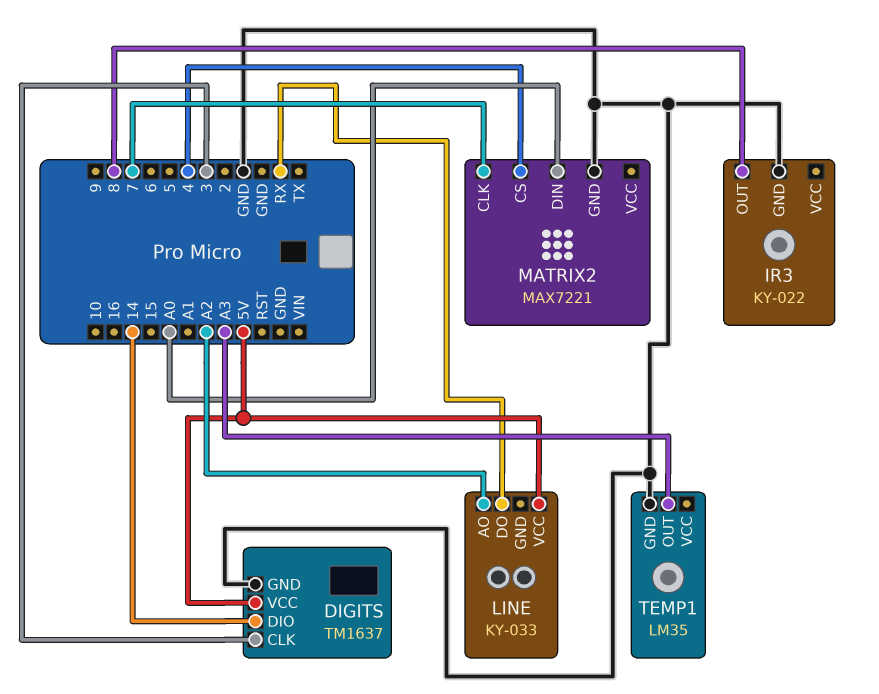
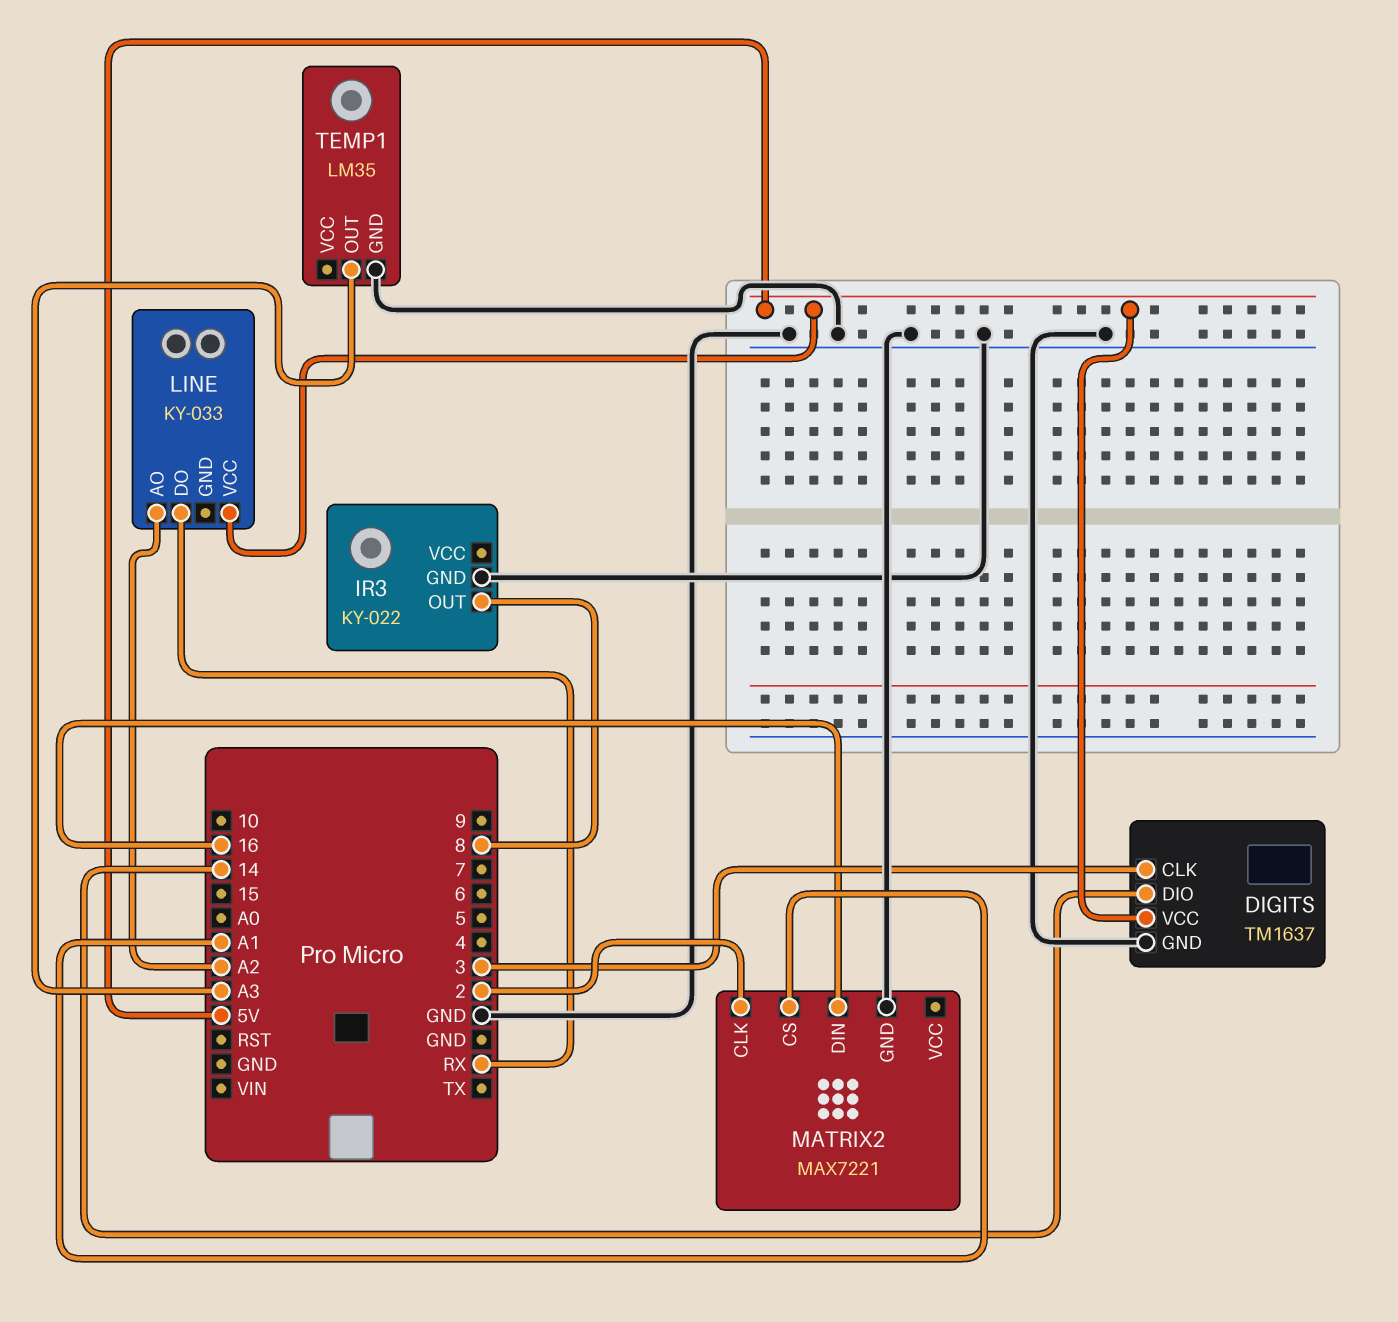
MATRIX2 pin CLK: 7 -> 2
MATRIX2 pin CS: 4 -> A1
MATRIX2 pin DIN: A0 -> 16

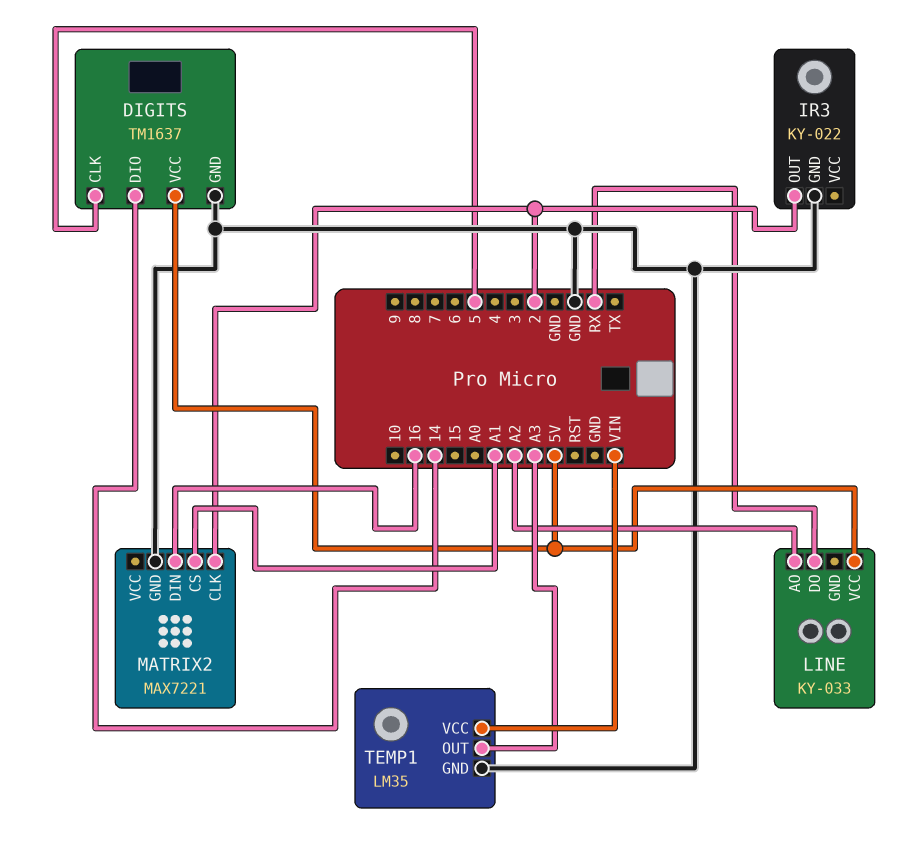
DIGITS pin CLK: 3 -> 5
IR3 pin OUT: 8 -> 2
TEMP1 pin VCC: none -> VIN

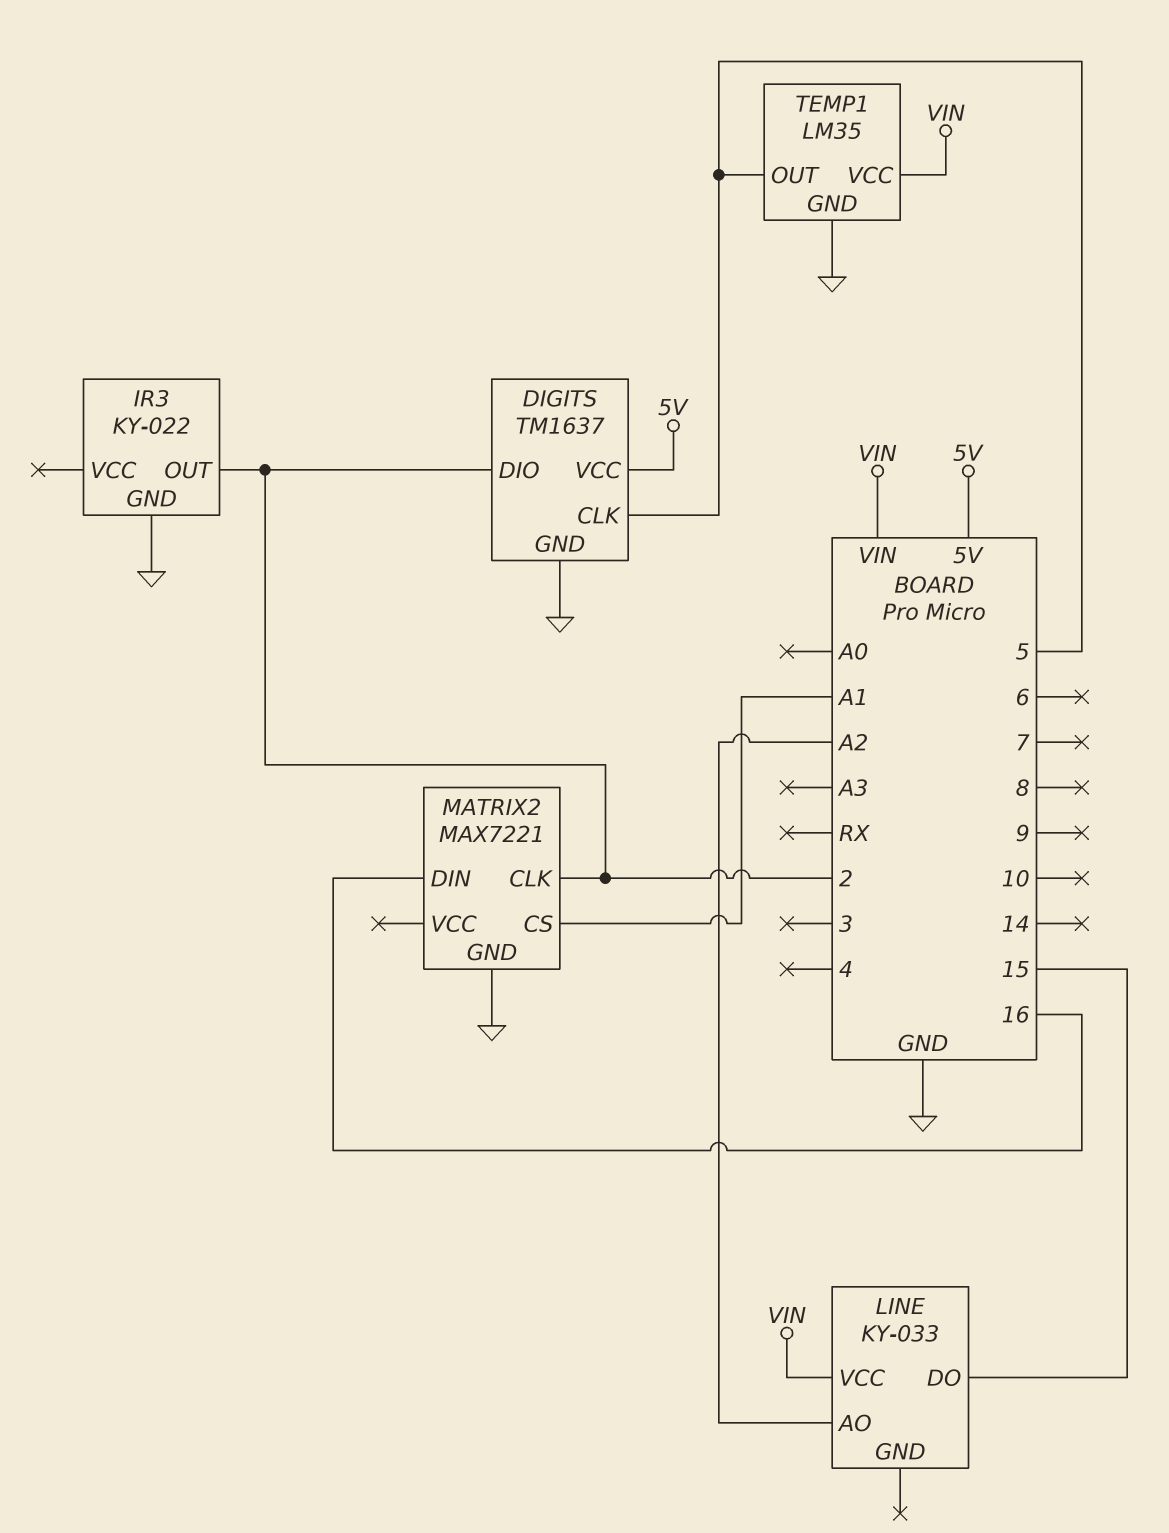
DIGITS pin DIO: 14 -> 2
LINE pin DO: RX -> 15
LINE pin VCC: 5V -> VIN
TEMP1 pin OUT: A3 -> 5

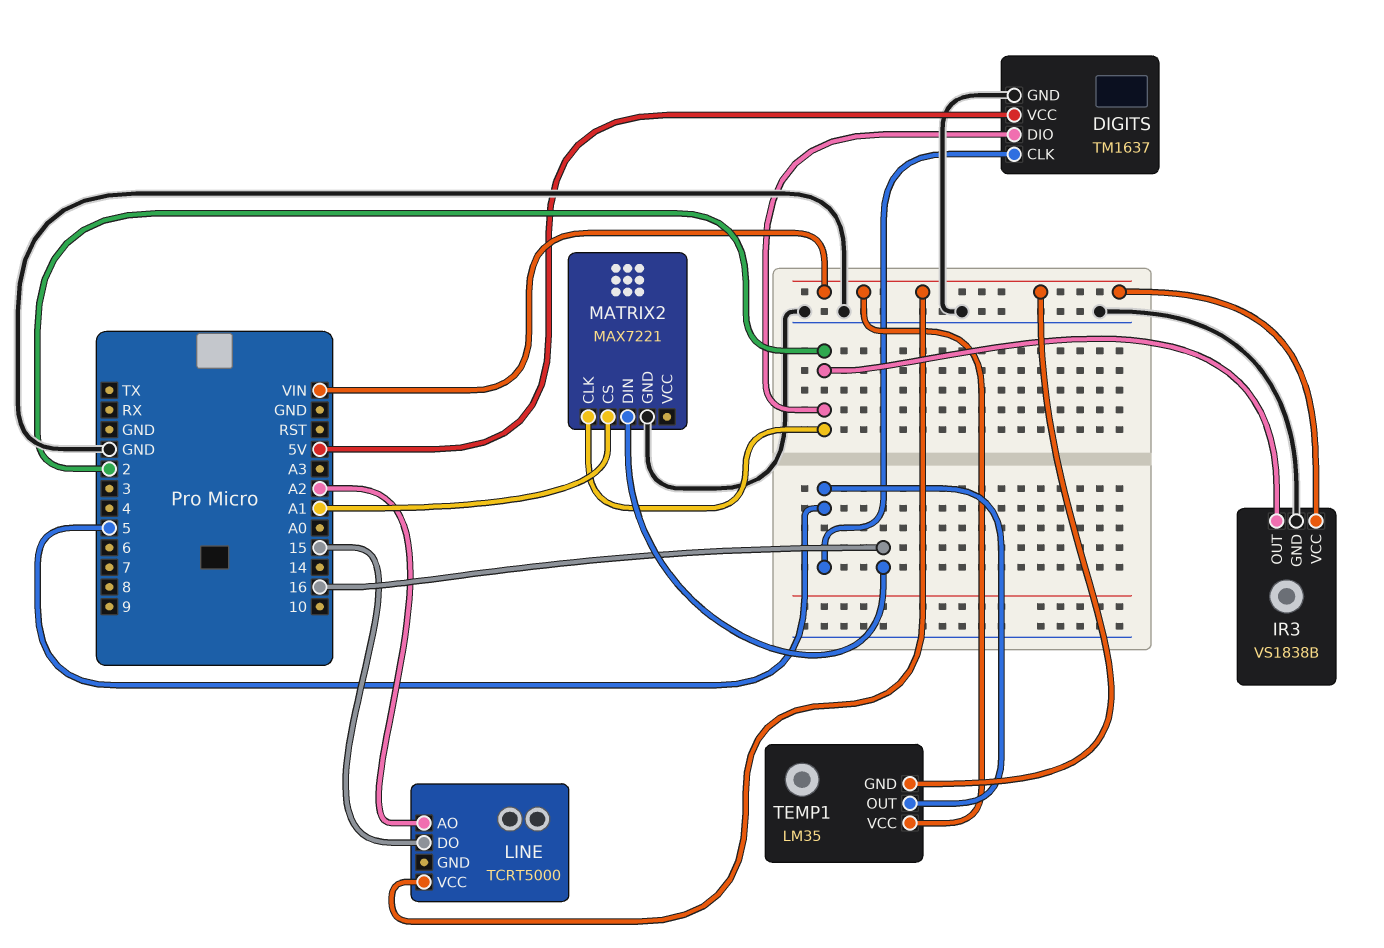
IR3: KY-022 -> VS1838B
IR3 pin VCC: none -> VIN
LINE: KY-033 -> TCRT5000
TEMP1 pin GND: GND -> VIN

